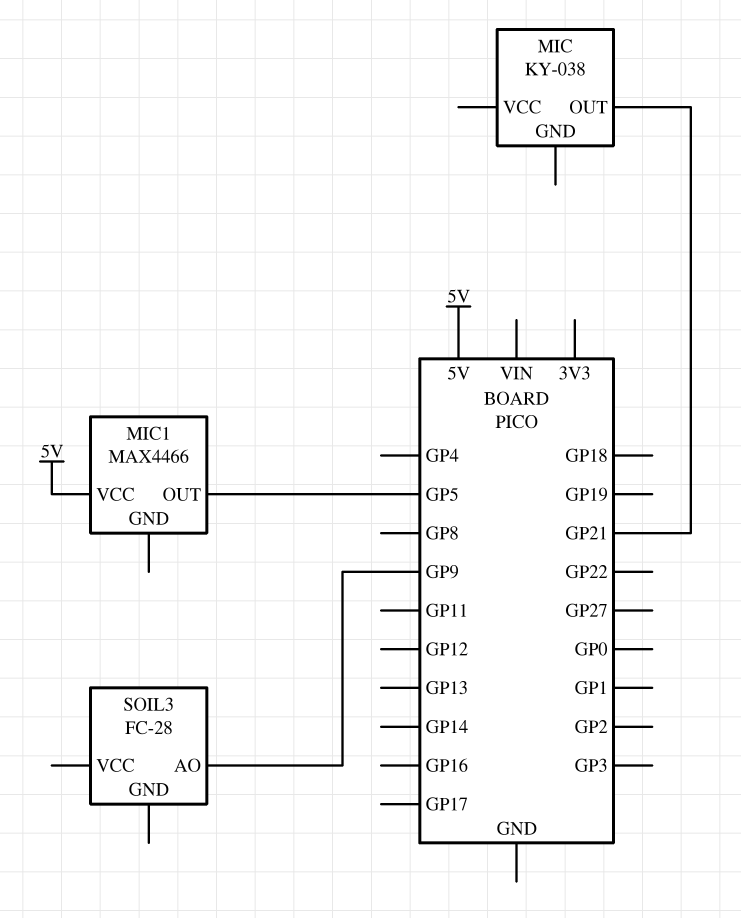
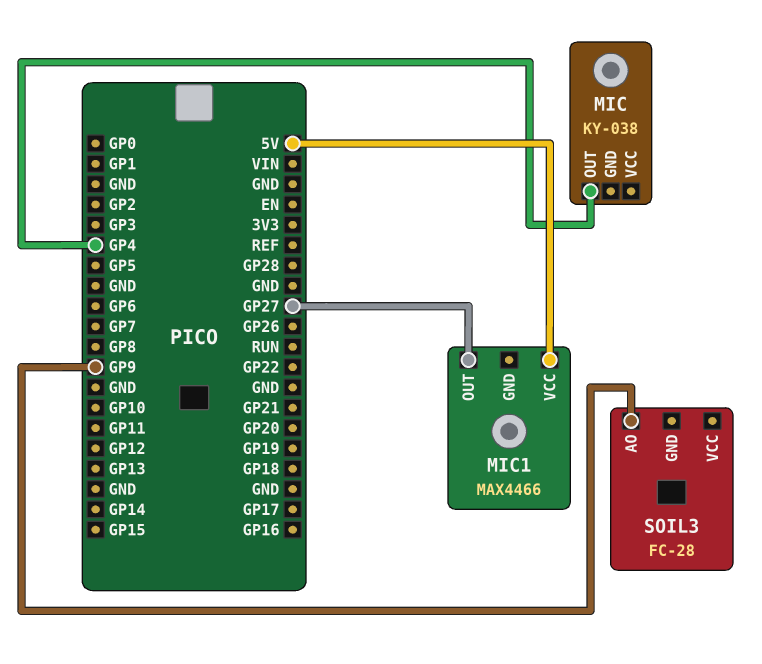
MIC pin OUT: GP21 -> GP4
MIC1 pin OUT: GP5 -> GP27

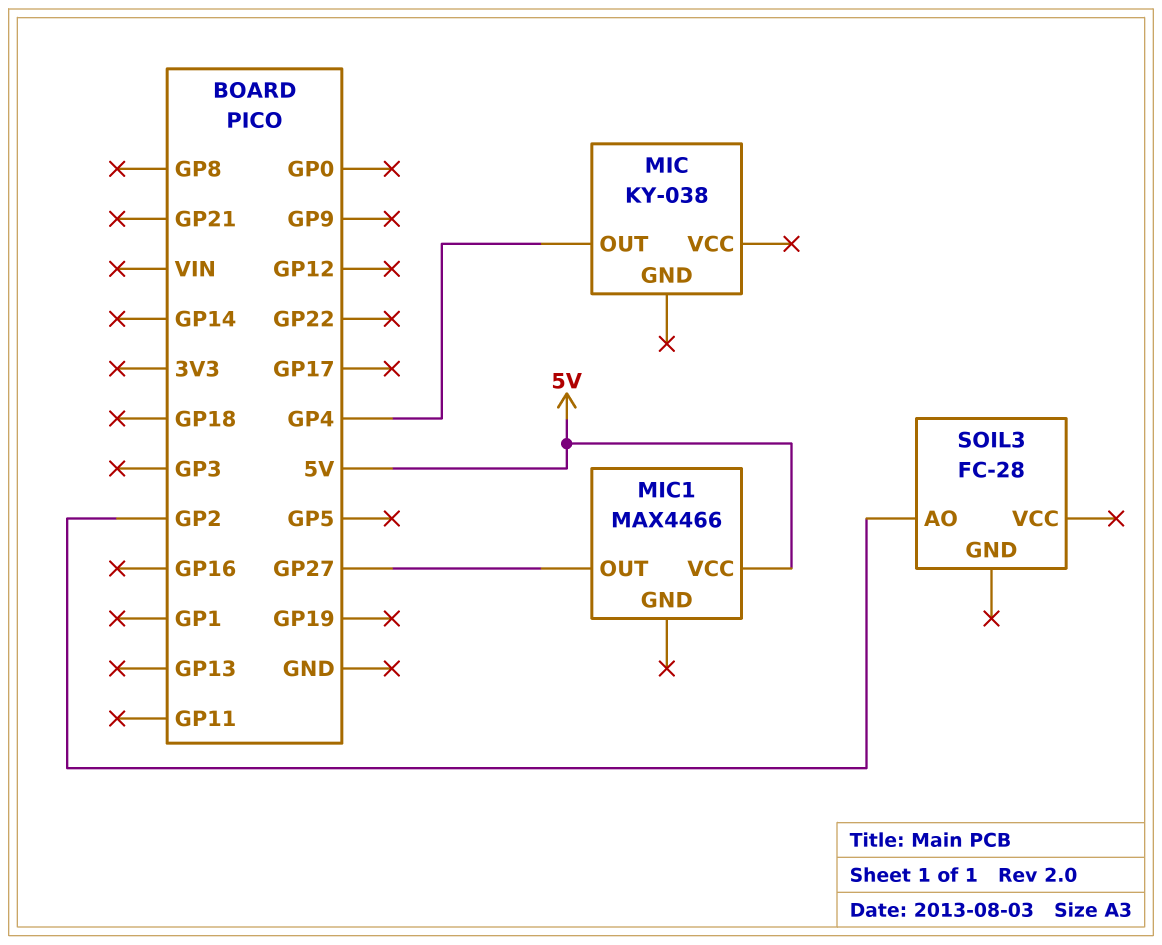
SOIL3 pin AO: GP9 -> GP2

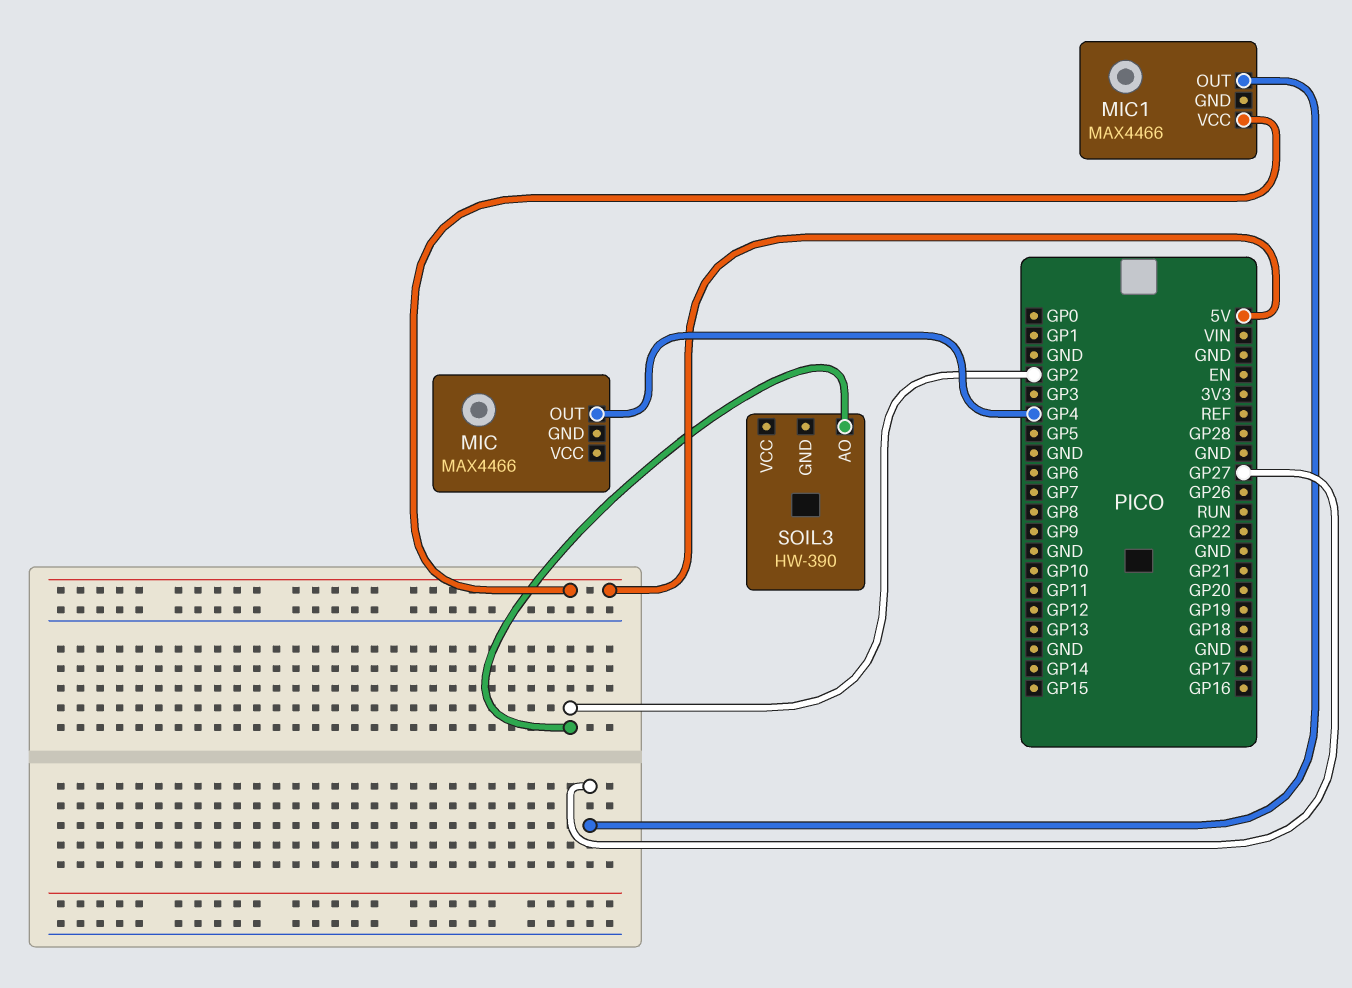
MIC: KY-038 -> MAX4466
SOIL3: FC-28 -> HW-390

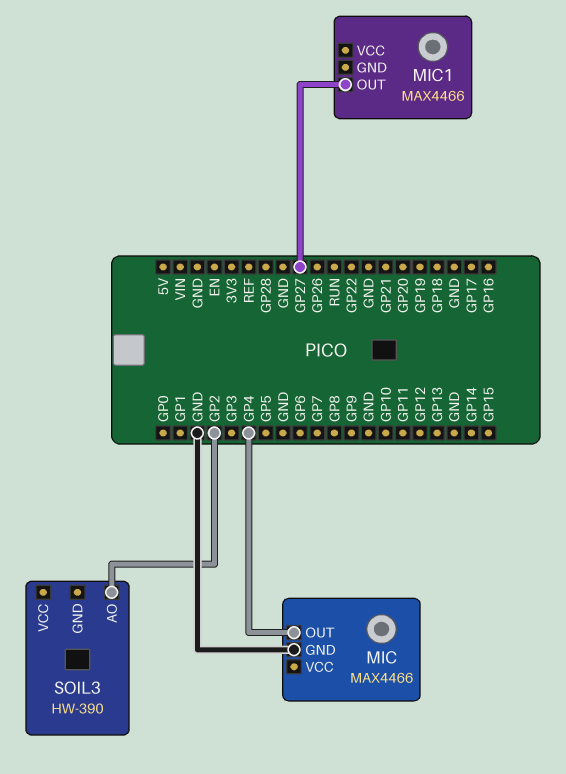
MIC pin GND: none -> GND
MIC1 pin VCC: 5V -> none

